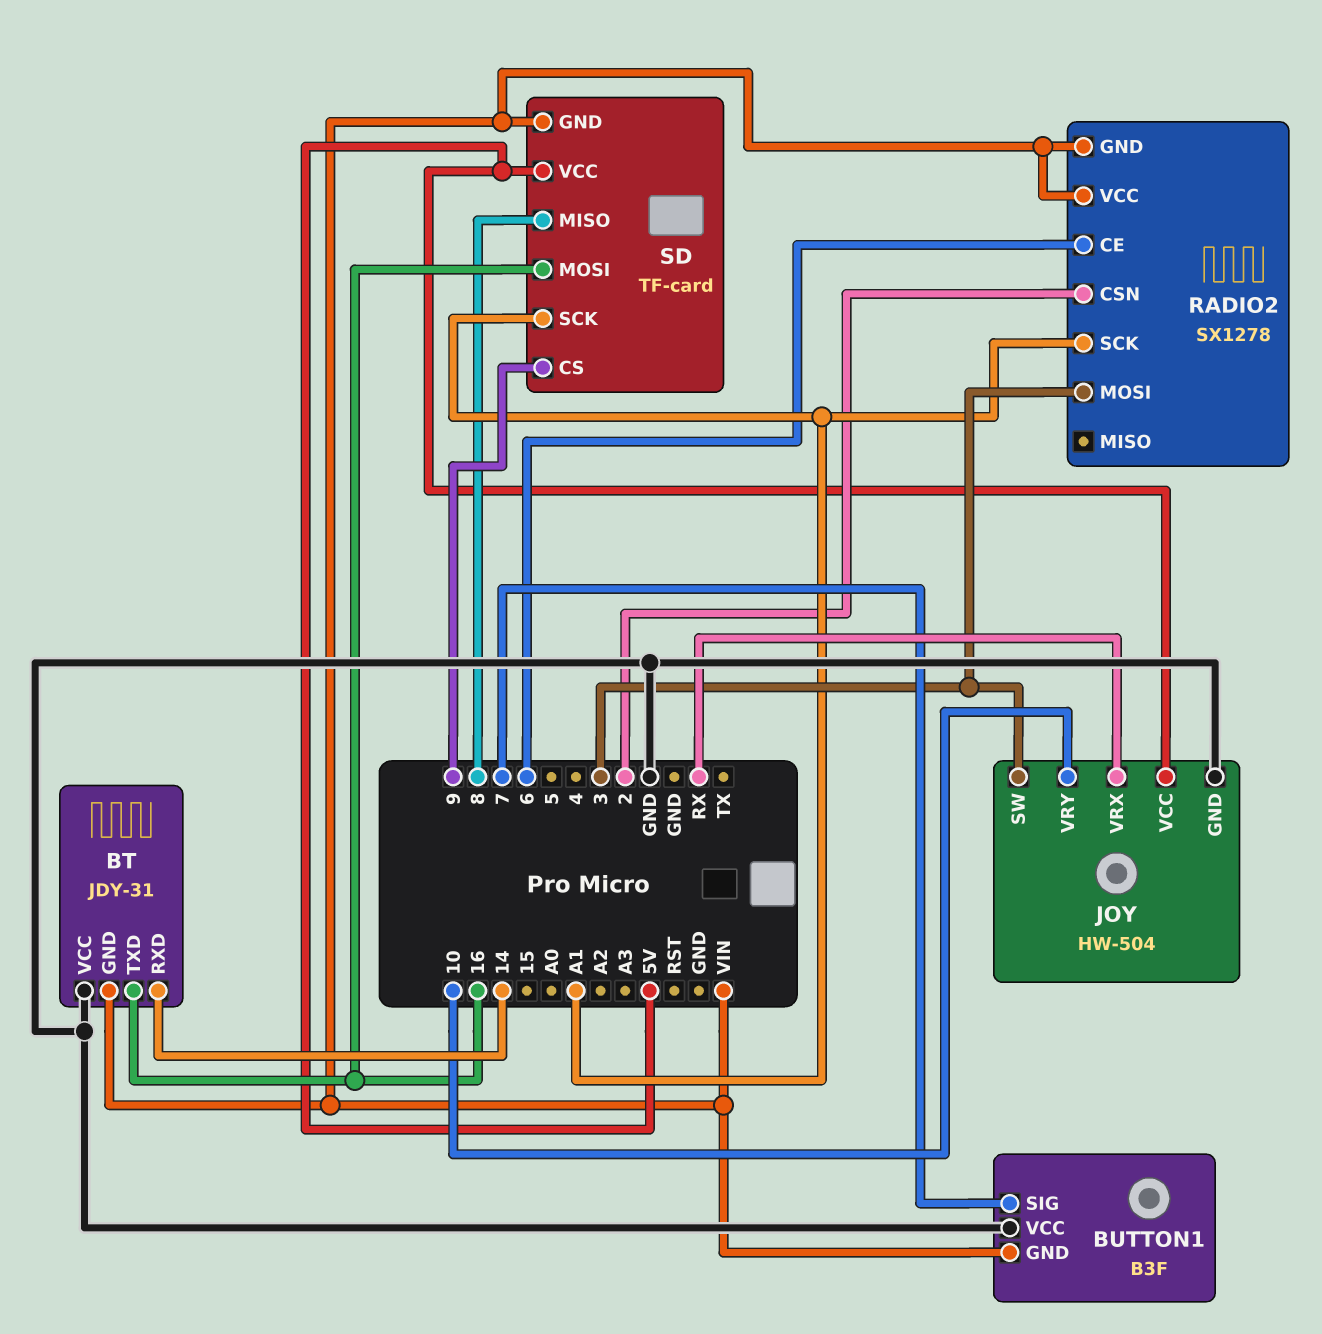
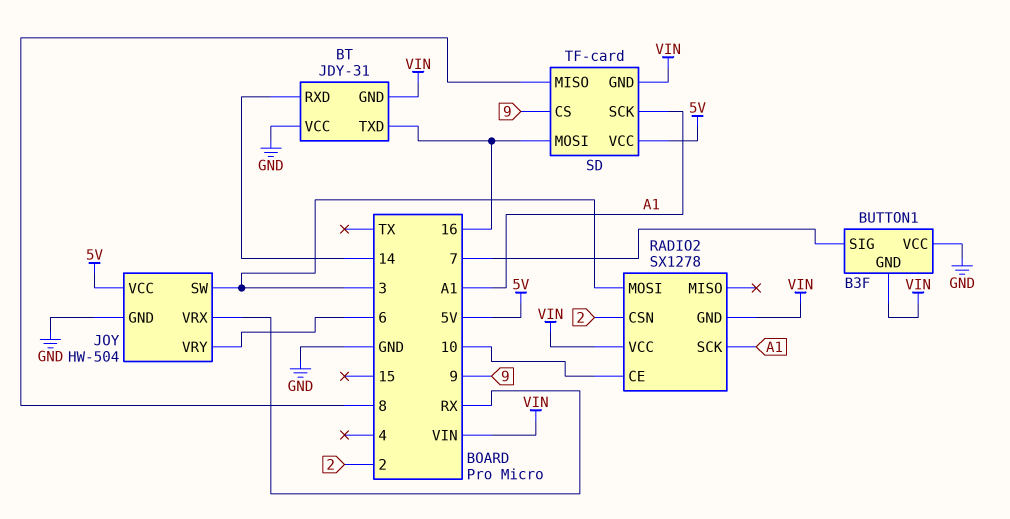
JOY pin VRY: 10 -> 6
RADIO2 pin CE: 6 -> 10

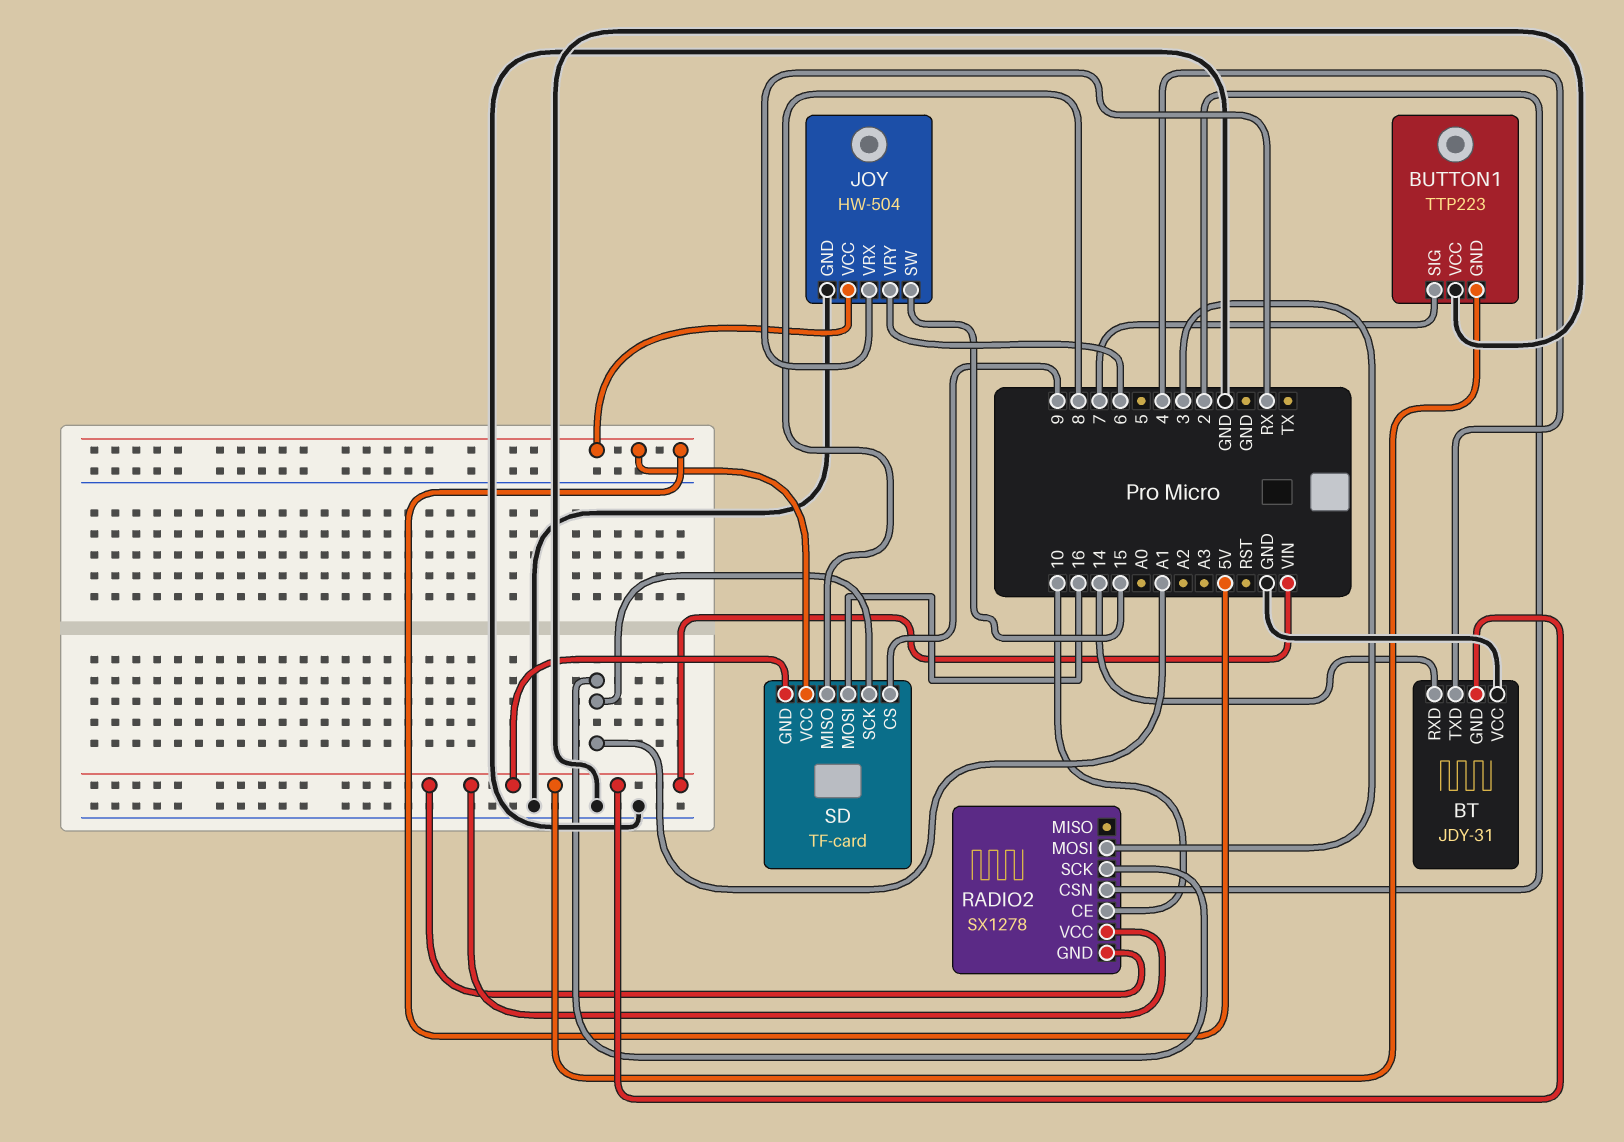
BT pin TXD: 16 -> 4
BUTTON1: B3F -> TTP223
JOY pin SW: 3 -> 15

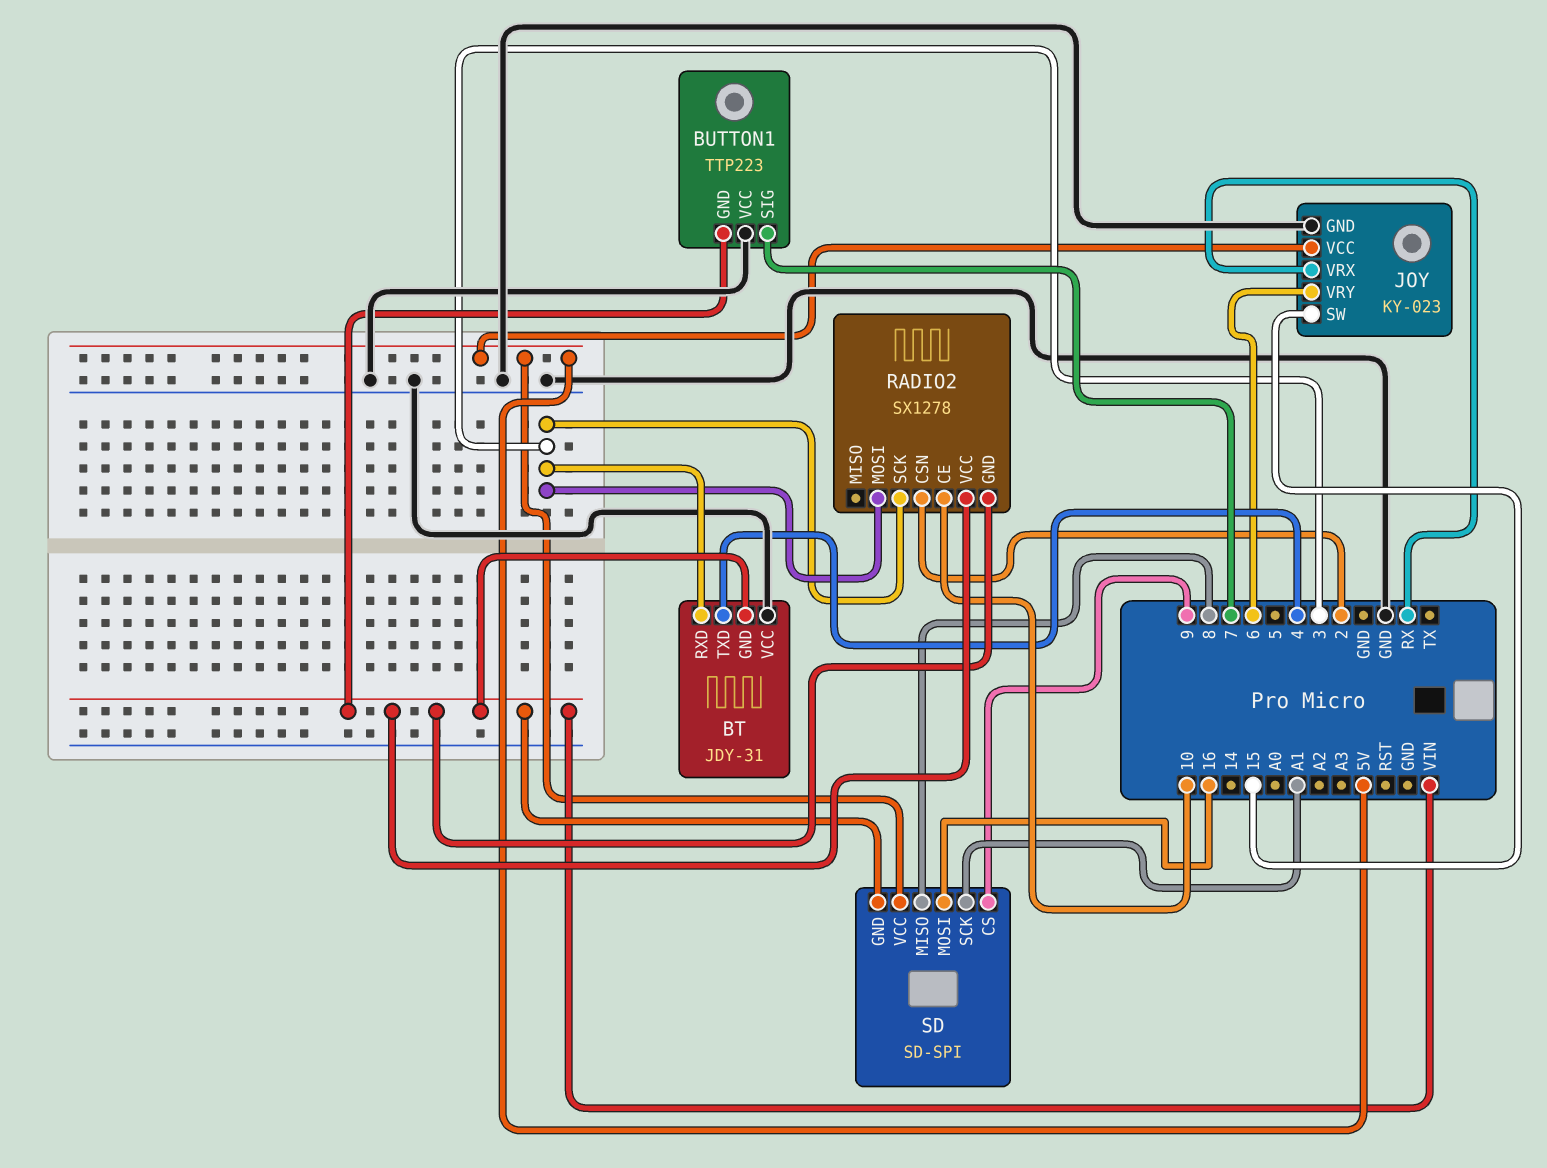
BT pin RXD: 14 -> 3
JOY: HW-504 -> KY-023
RADIO2 pin SCK: A1 -> 3
SD: TF-card -> SD-SPI

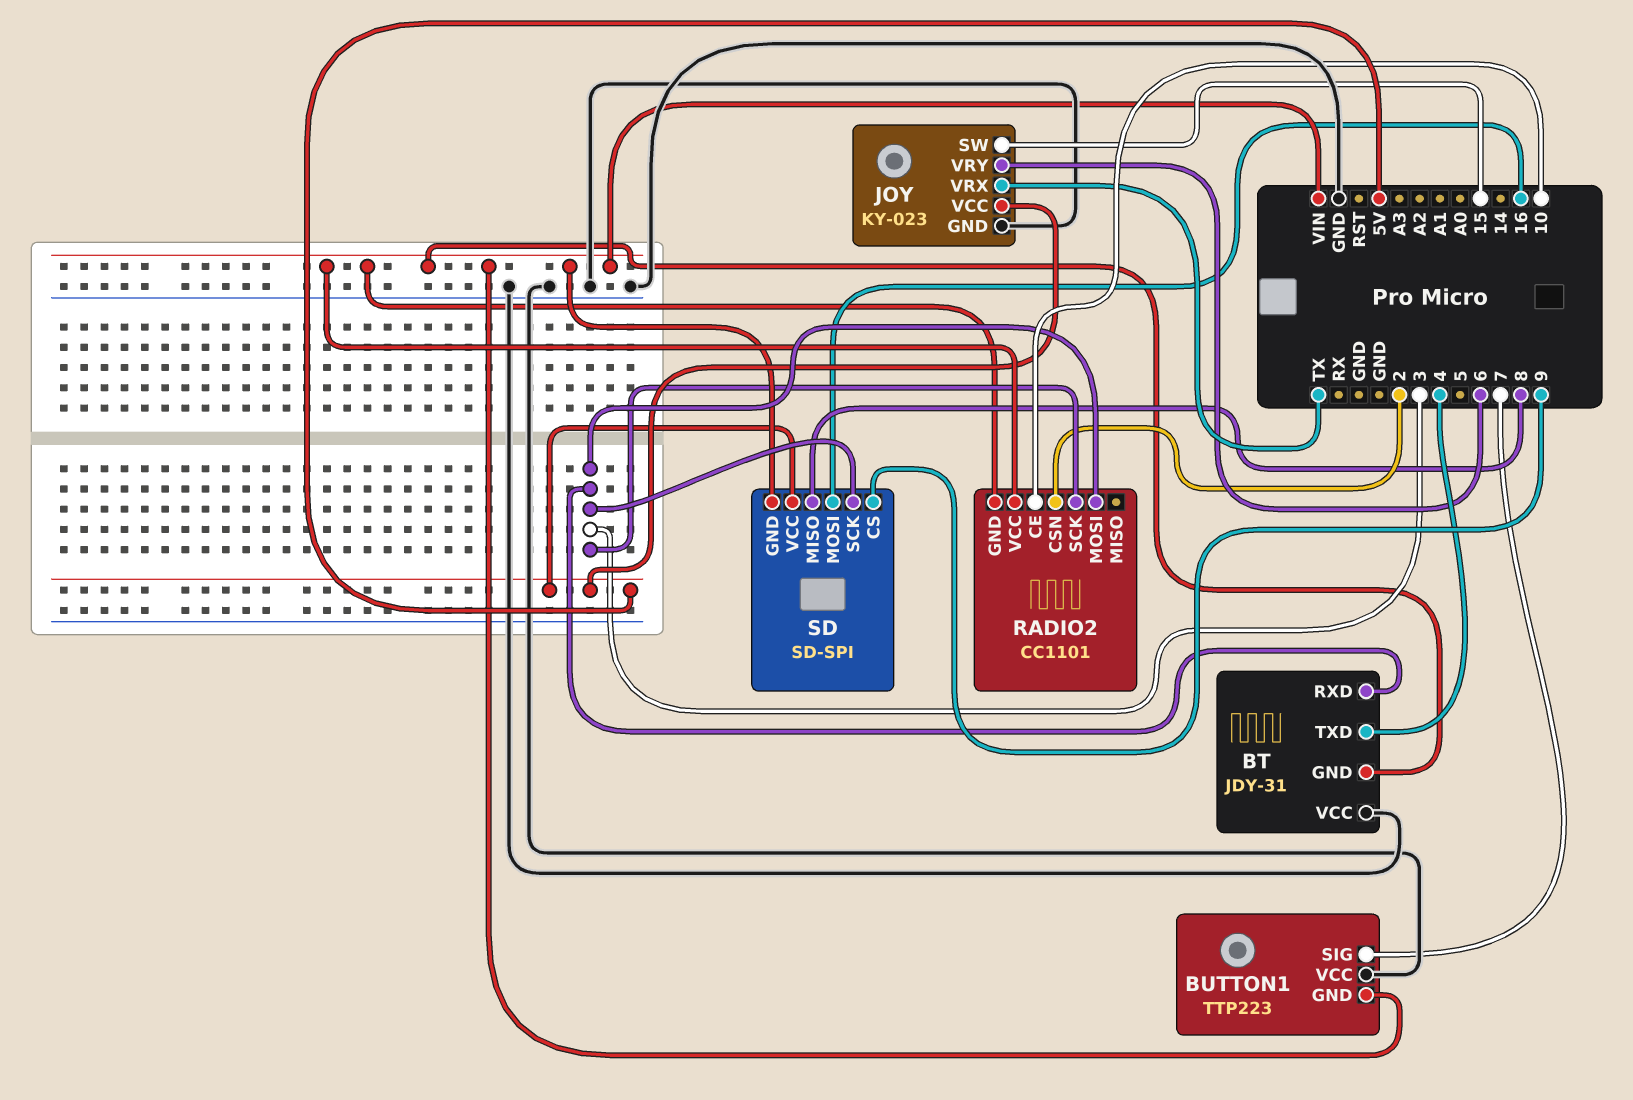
JOY pin VRX: RX -> TX
RADIO2: SX1278 -> CC1101
SD pin SCK: A1 -> 3

